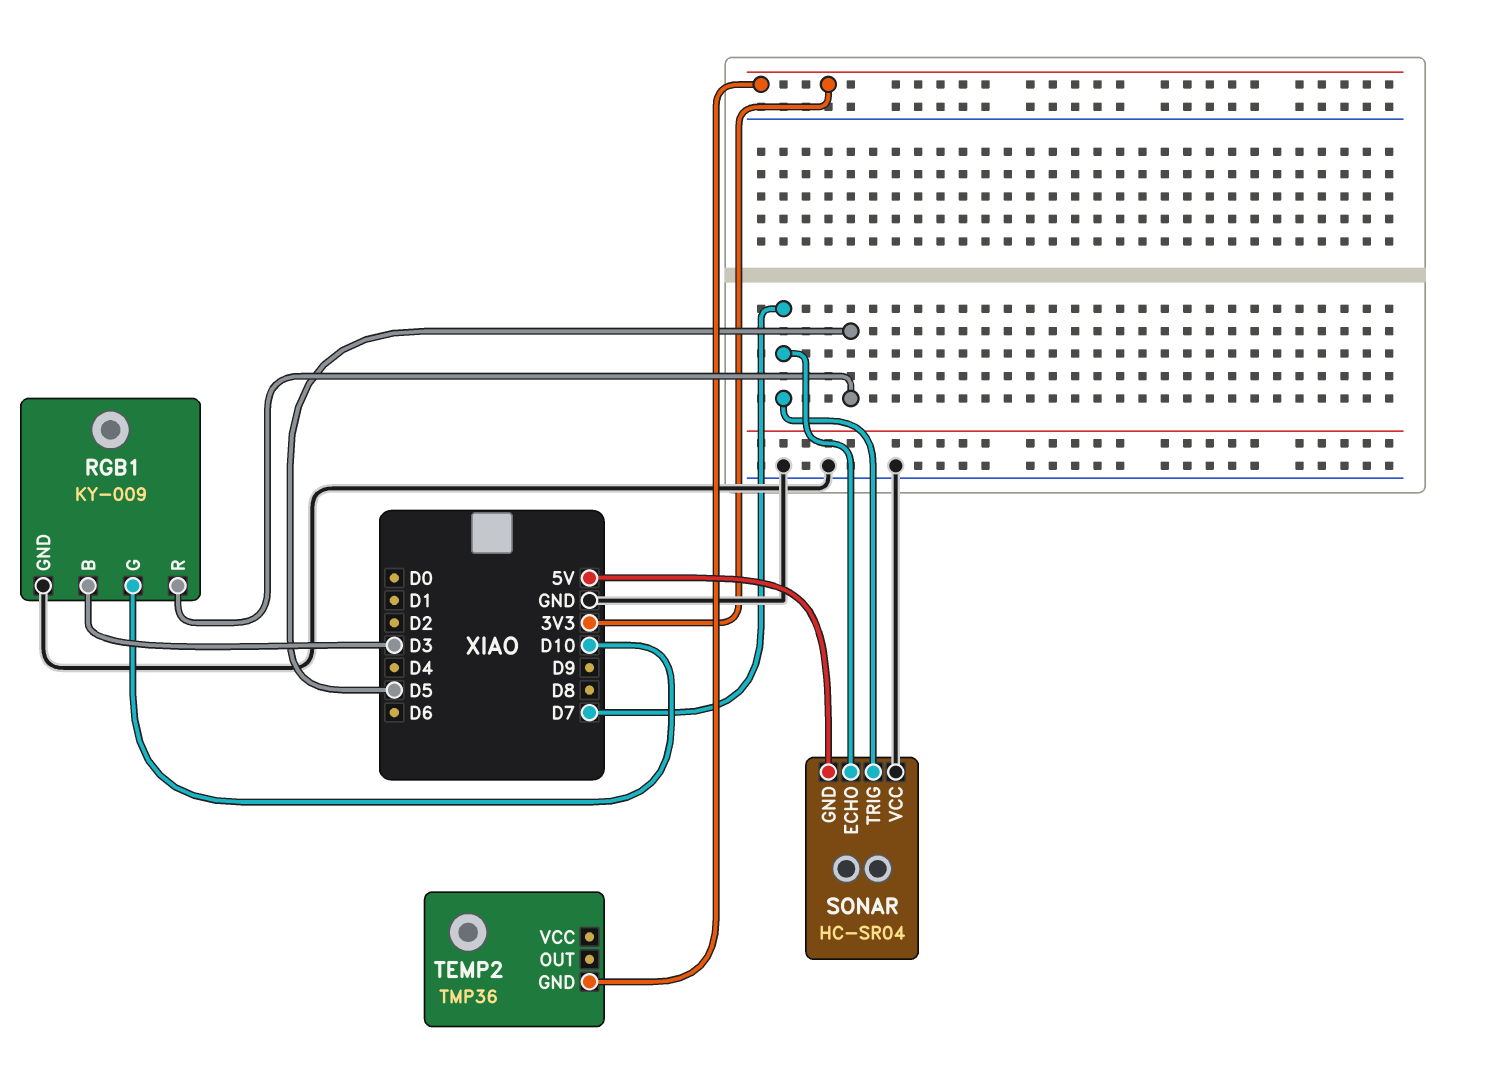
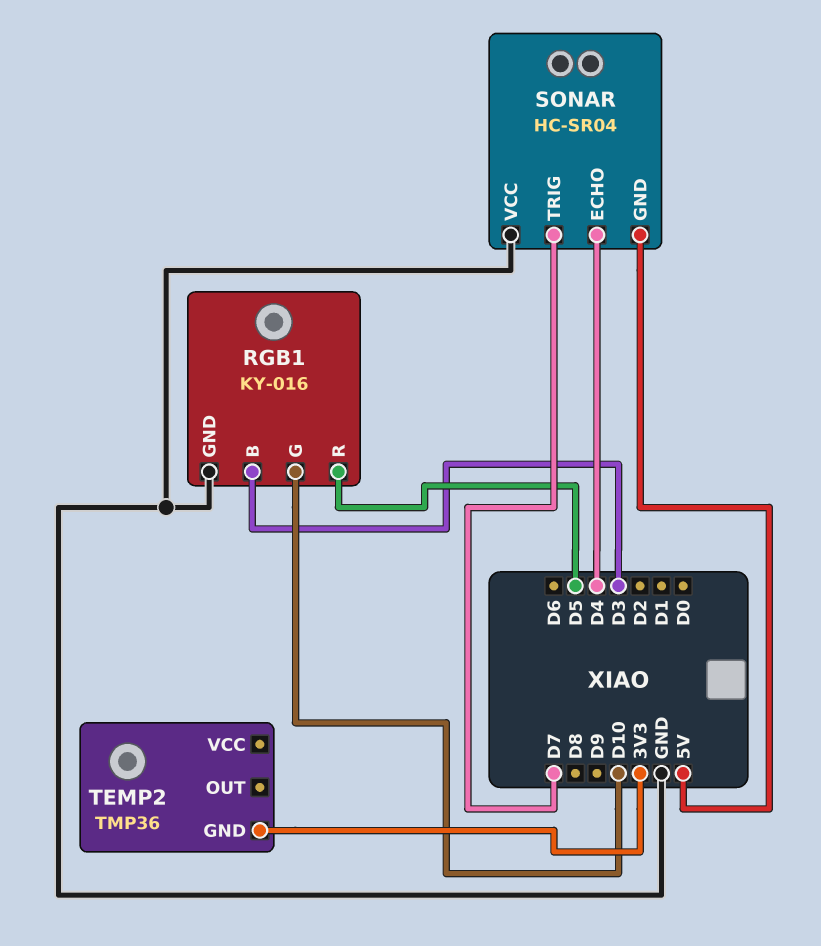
RGB1: KY-009 -> KY-016
SONAR pin ECHO: D7 -> D4

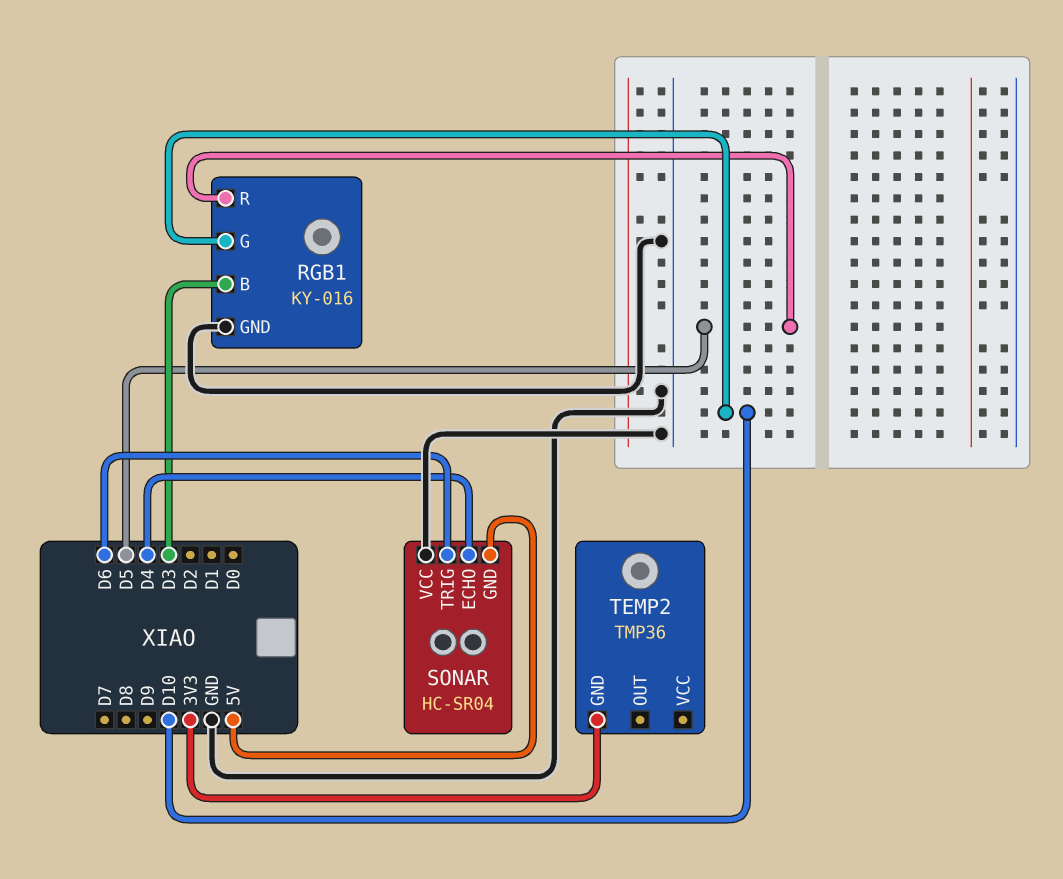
SONAR pin TRIG: D7 -> D6

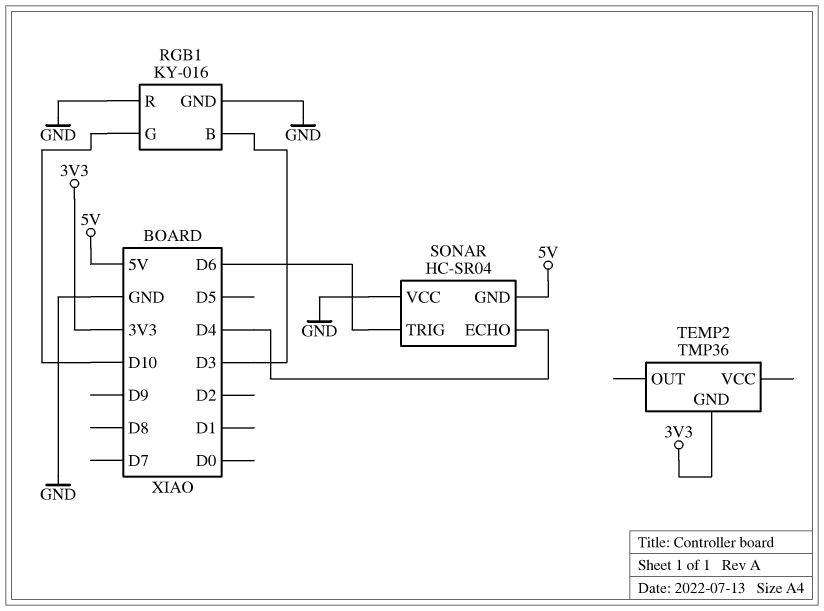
RGB1 pin R: D5 -> GND

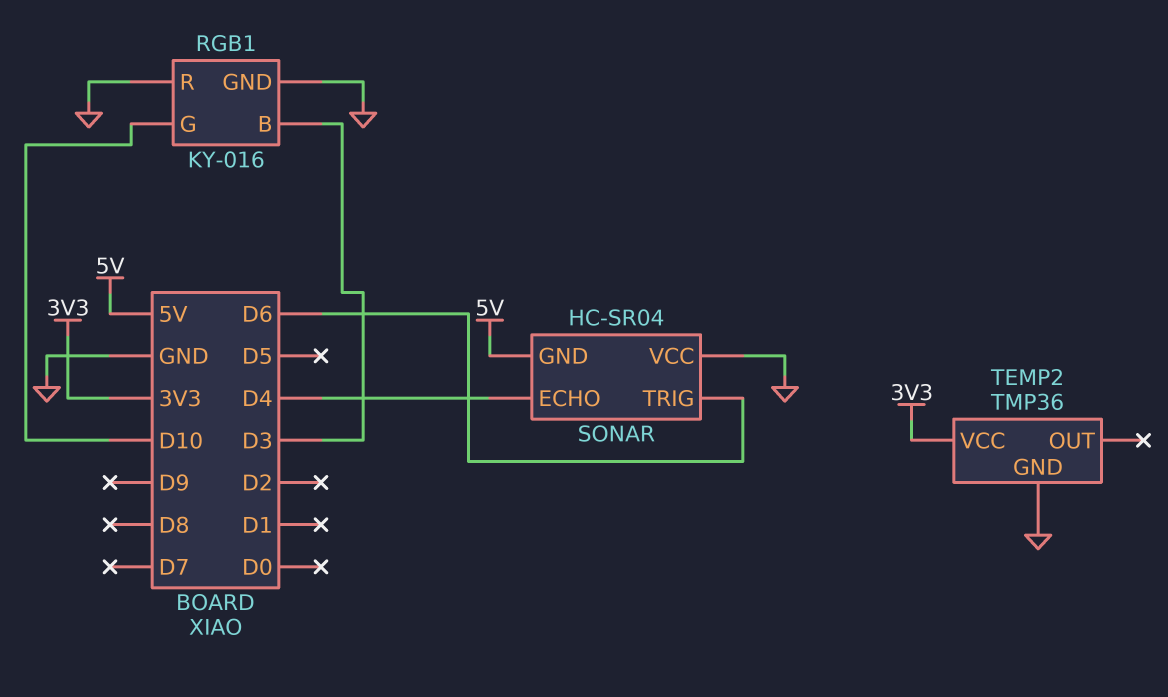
TEMP2 pin GND: 3V3 -> GND
TEMP2 pin VCC: none -> 3V3

